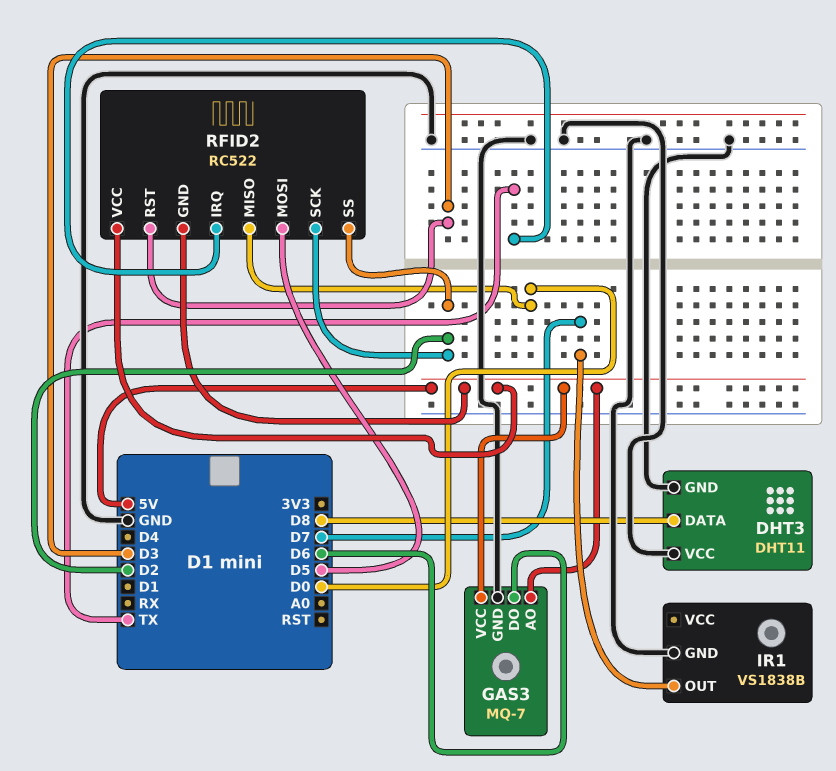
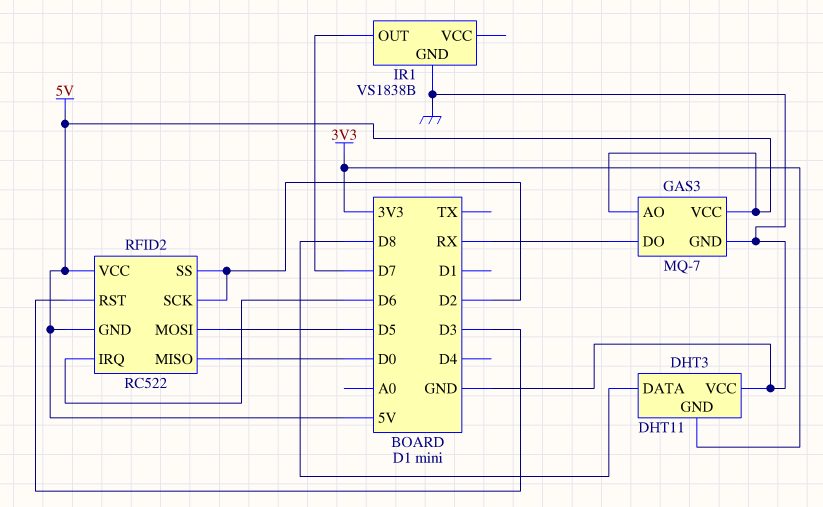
DHT3 pin GND: GND -> 3V3
GAS3 pin DO: D6 -> RX
RFID2 pin IRQ: TX -> D6

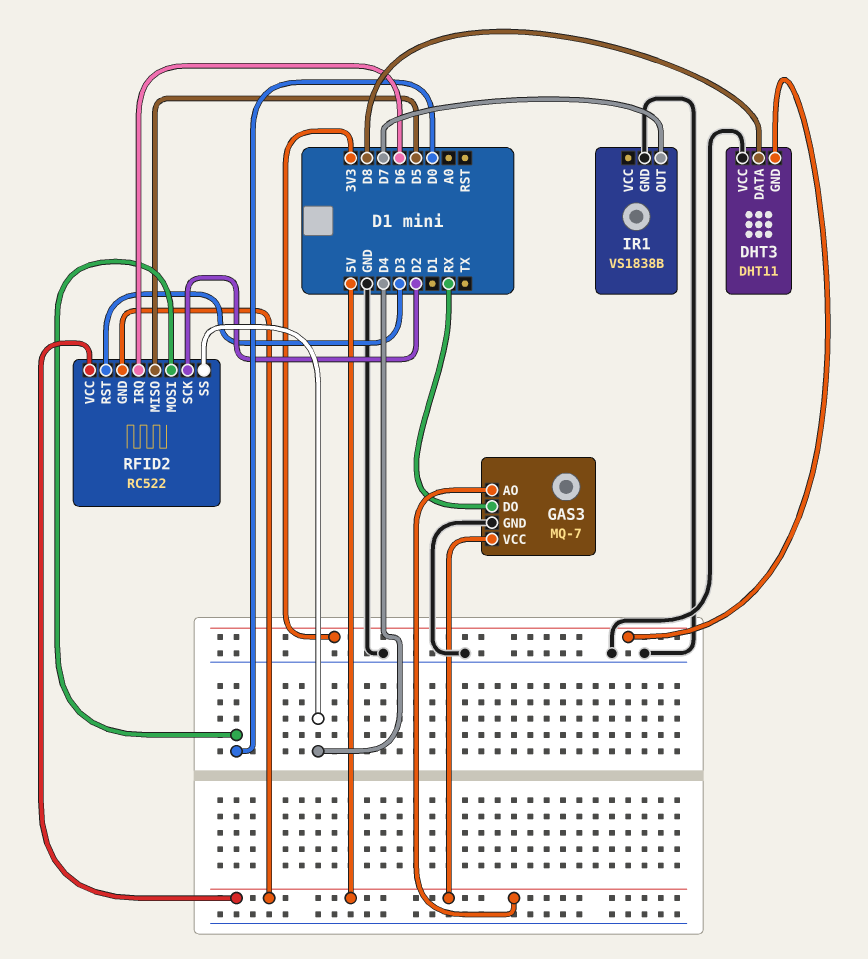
RFID2 pin MISO: D0 -> D5
RFID2 pin MOSI: D5 -> D0
RFID2 pin SS: D2 -> D4

